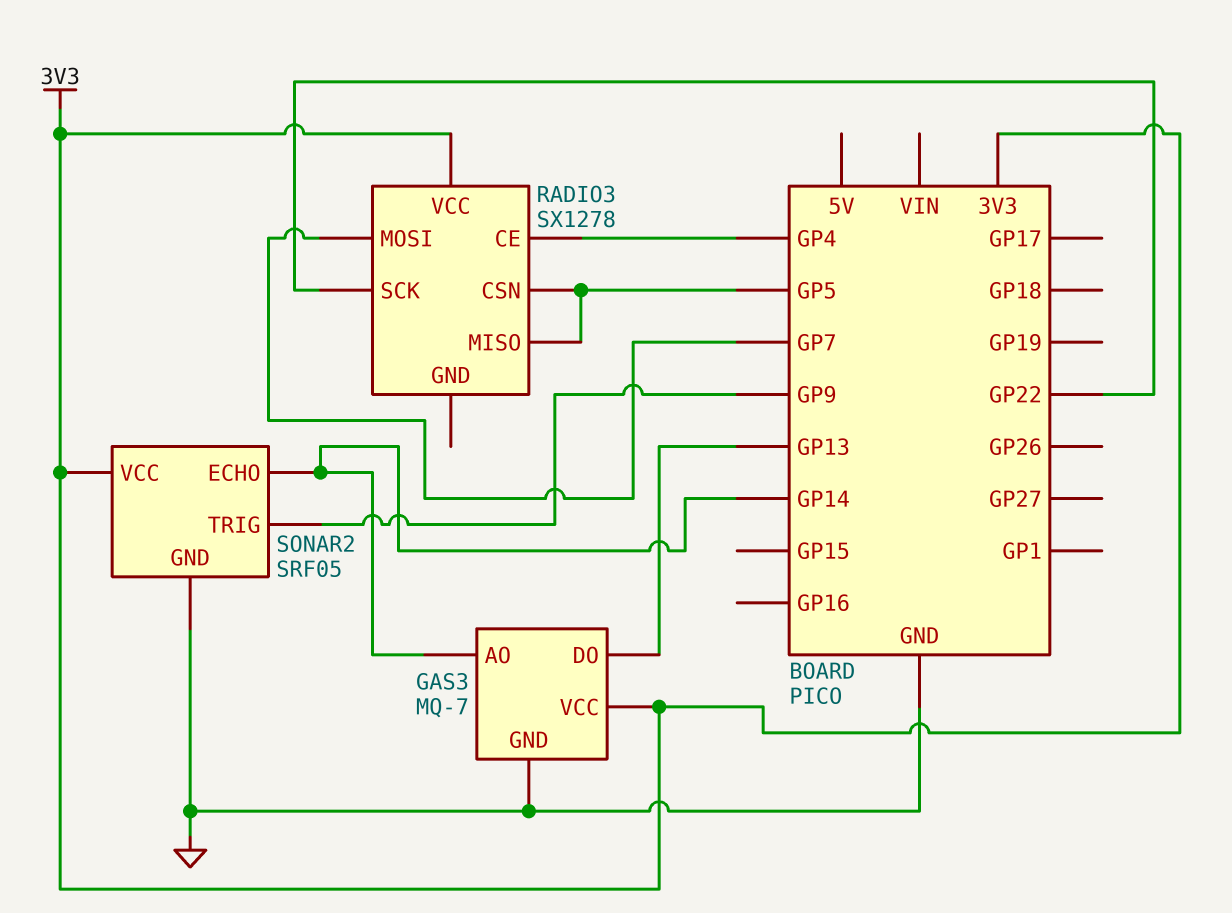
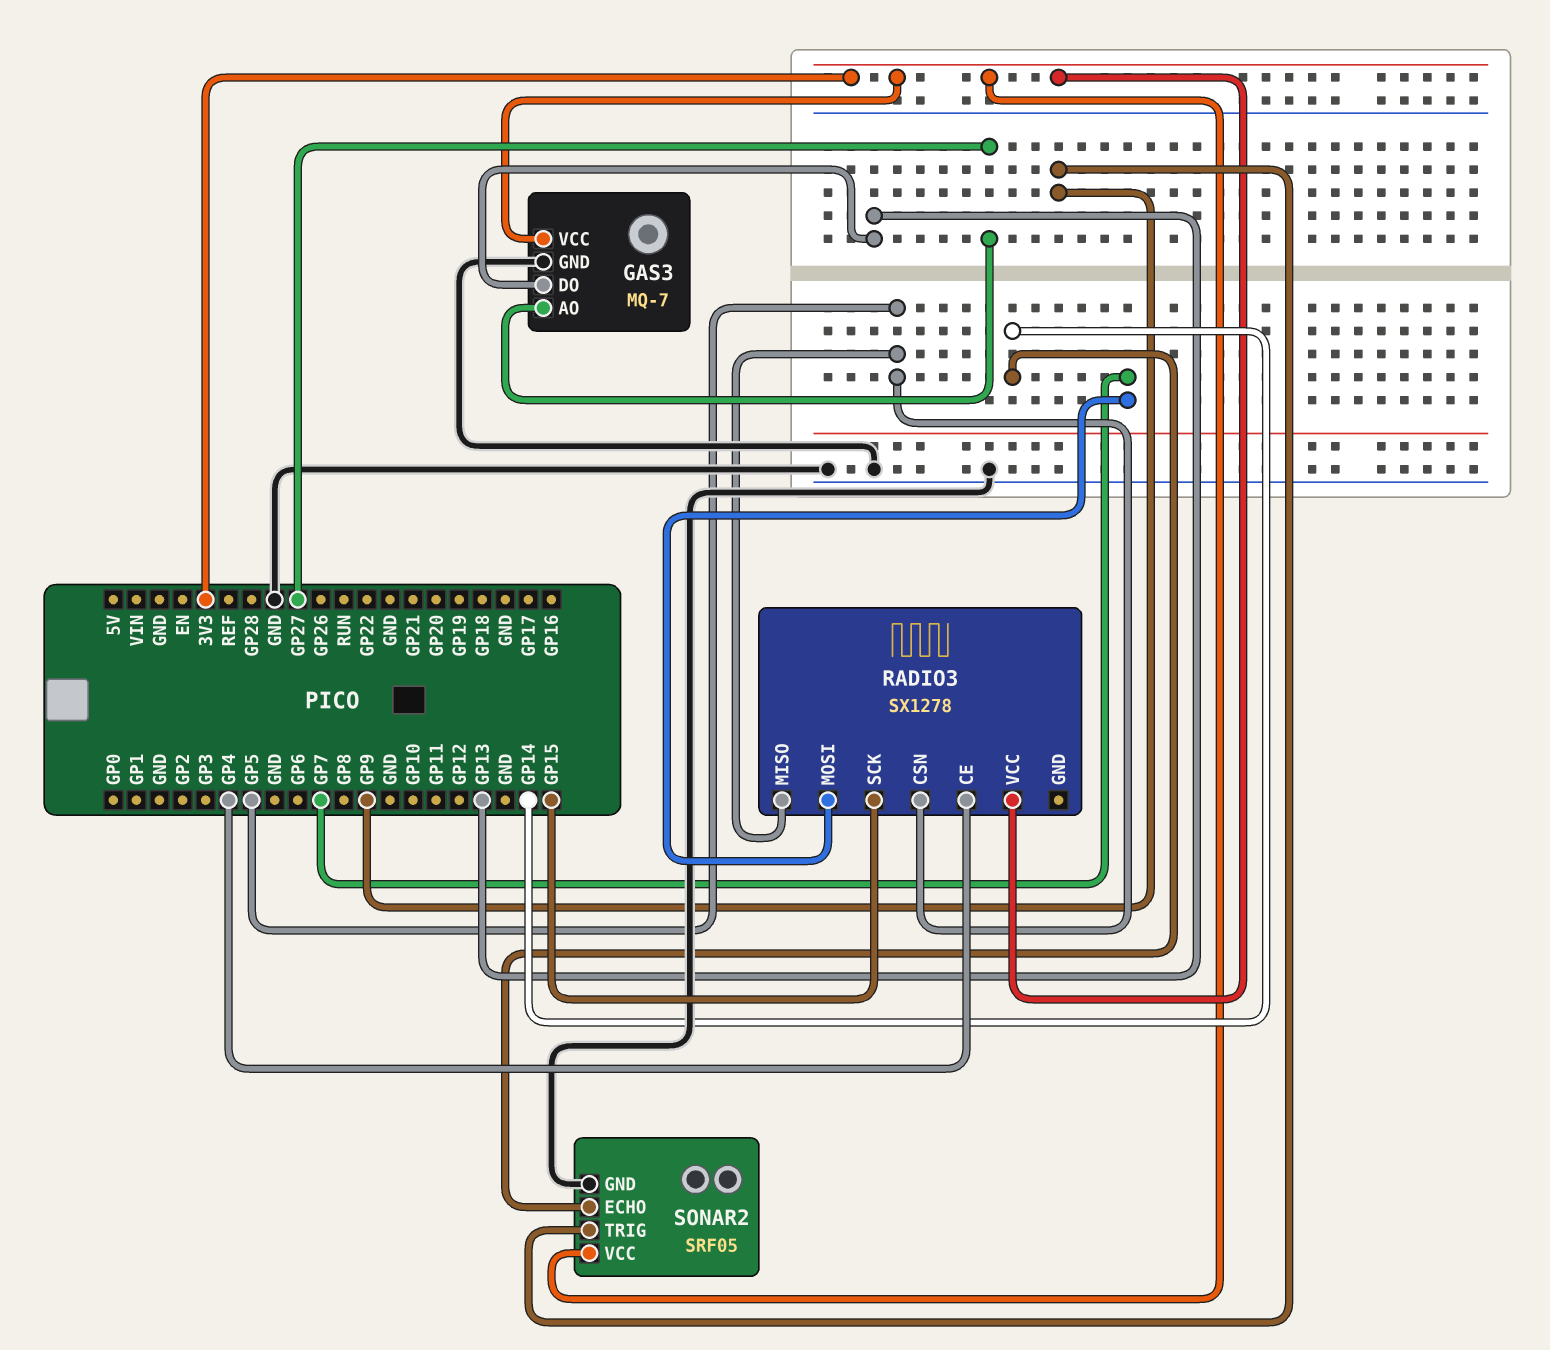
GAS3 pin AO: GP14 -> GP27
RADIO3 pin SCK: GP22 -> GP15

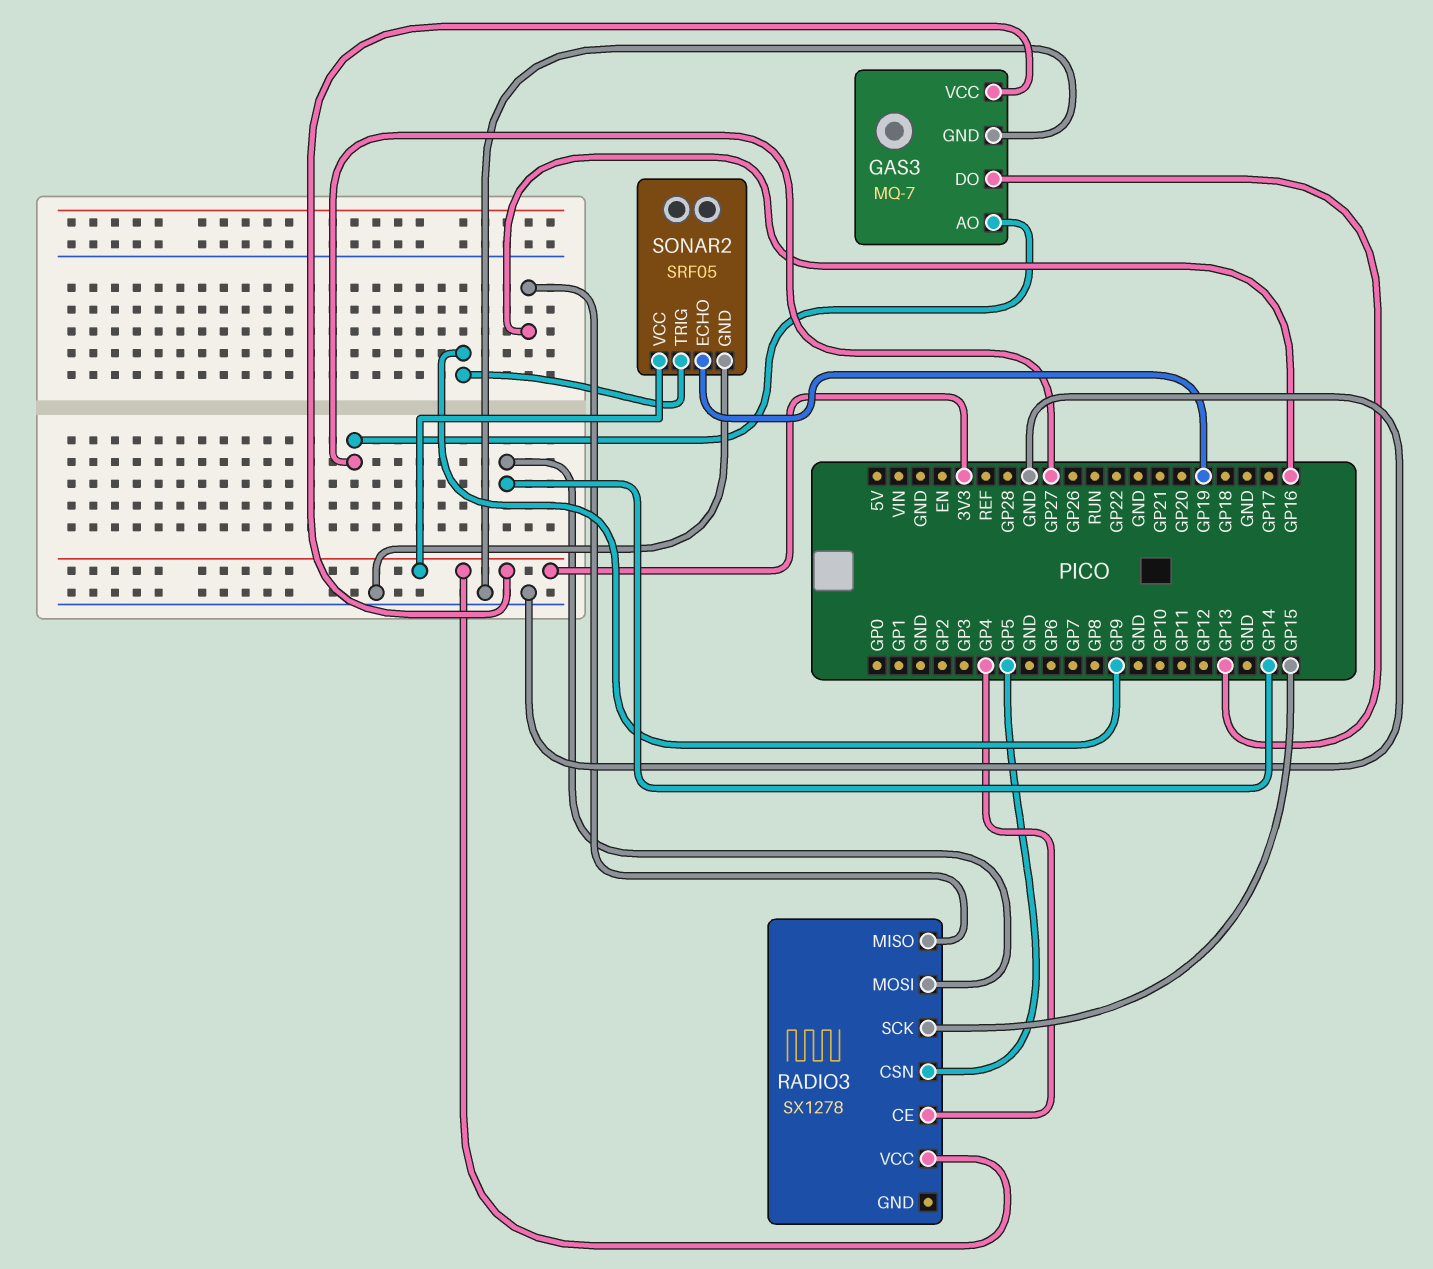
RADIO3 pin MISO: GP5 -> GP16
RADIO3 pin MOSI: GP7 -> GP14
SONAR2 pin ECHO: GP14 -> GP19

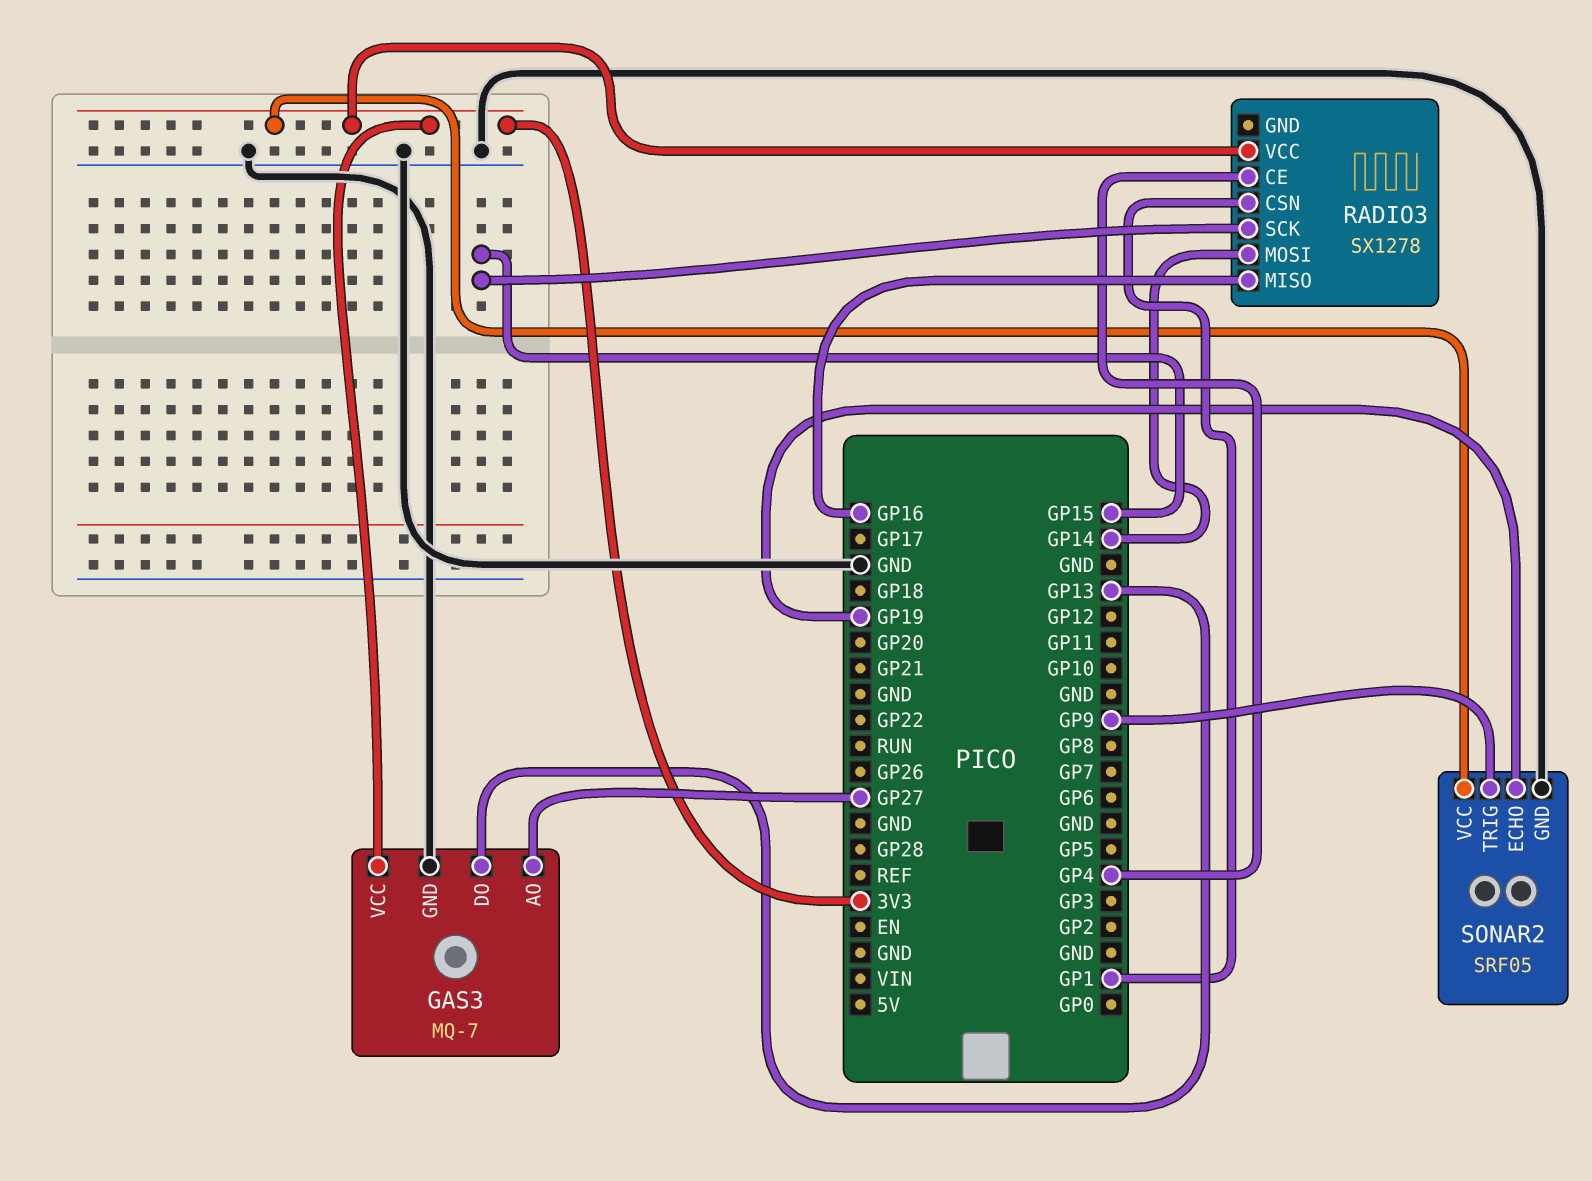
RADIO3 pin CSN: GP5 -> GP1

